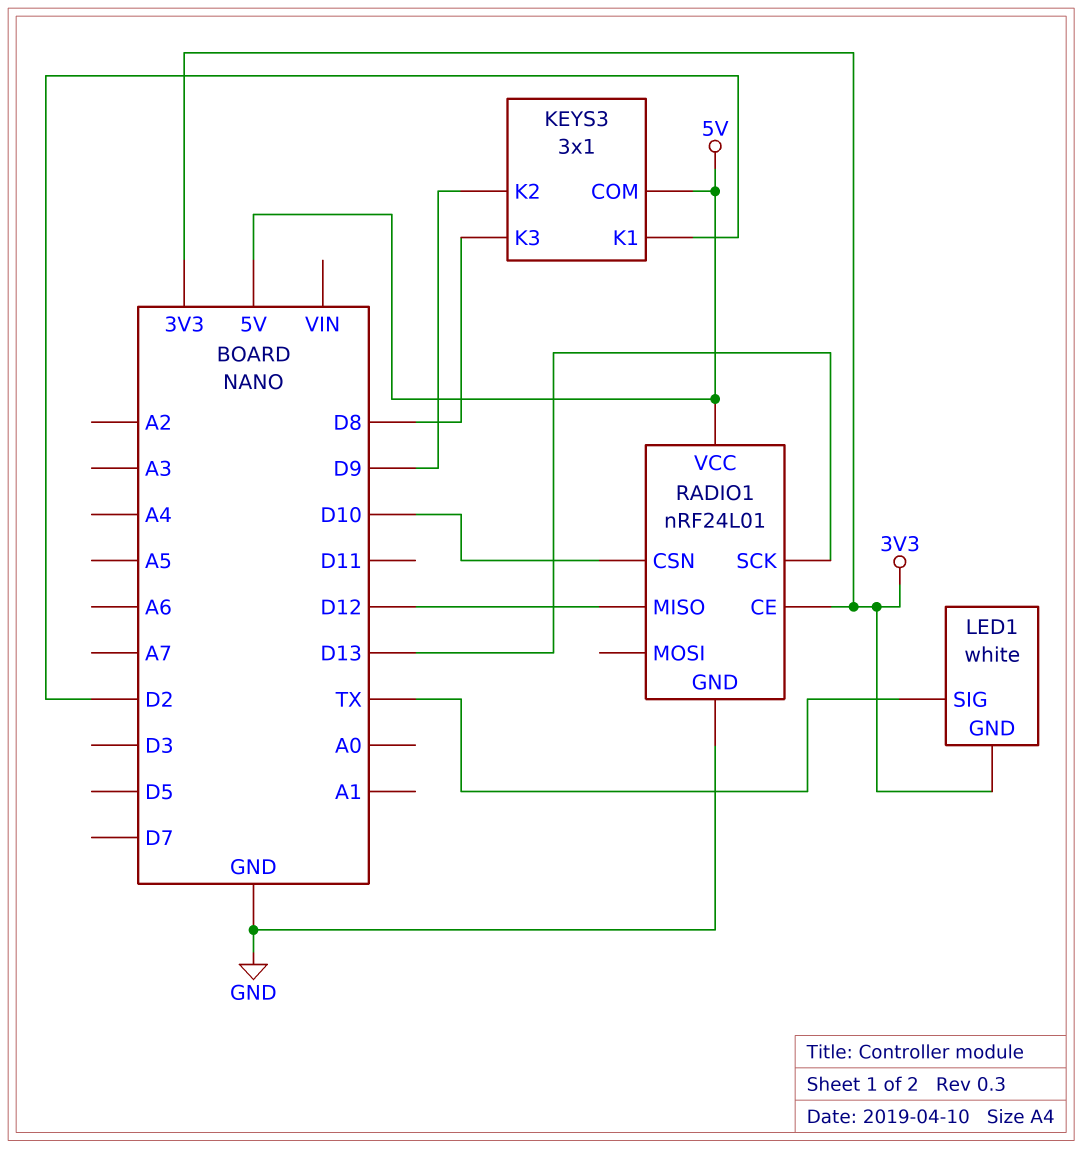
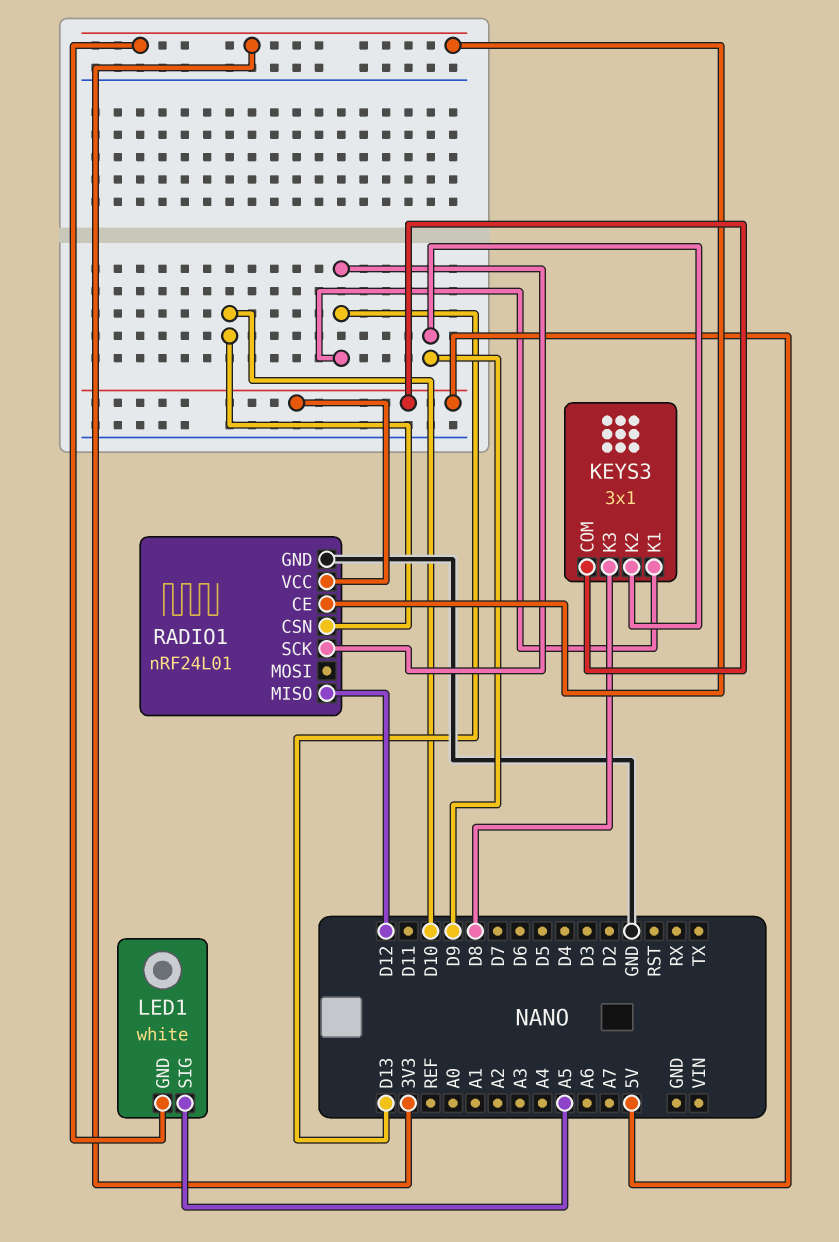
KEYS3 pin K1: D2 -> D13
LED1 pin SIG: TX -> A5

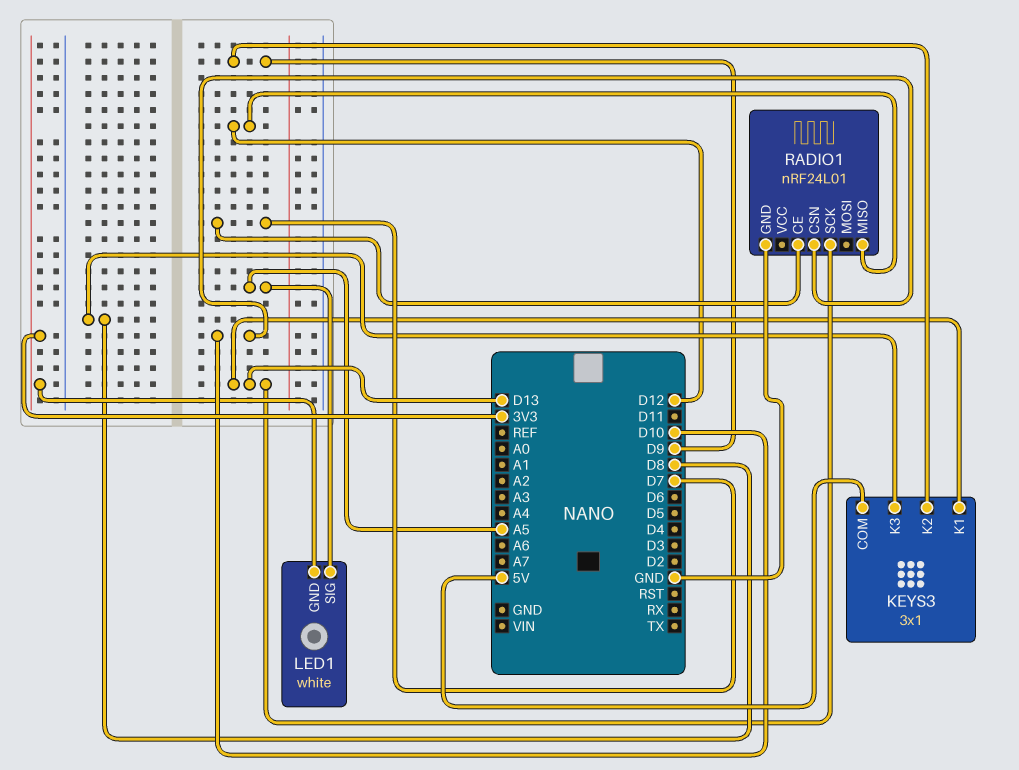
RADIO1 pin CE: 3V3 -> D7
RADIO1 pin VCC: 5V -> none

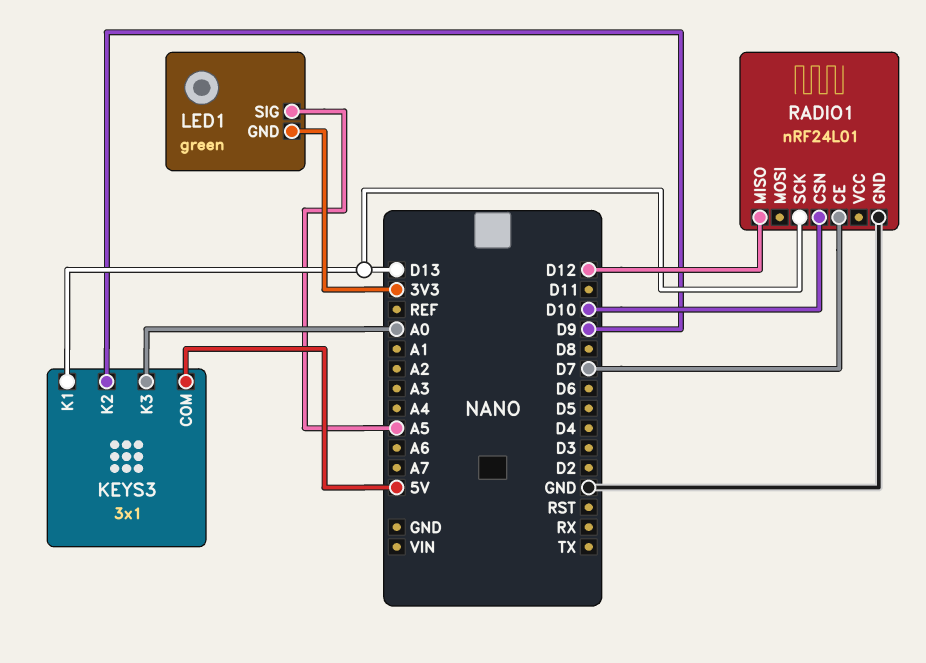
KEYS3 pin K3: D8 -> A0
LED1: white -> green

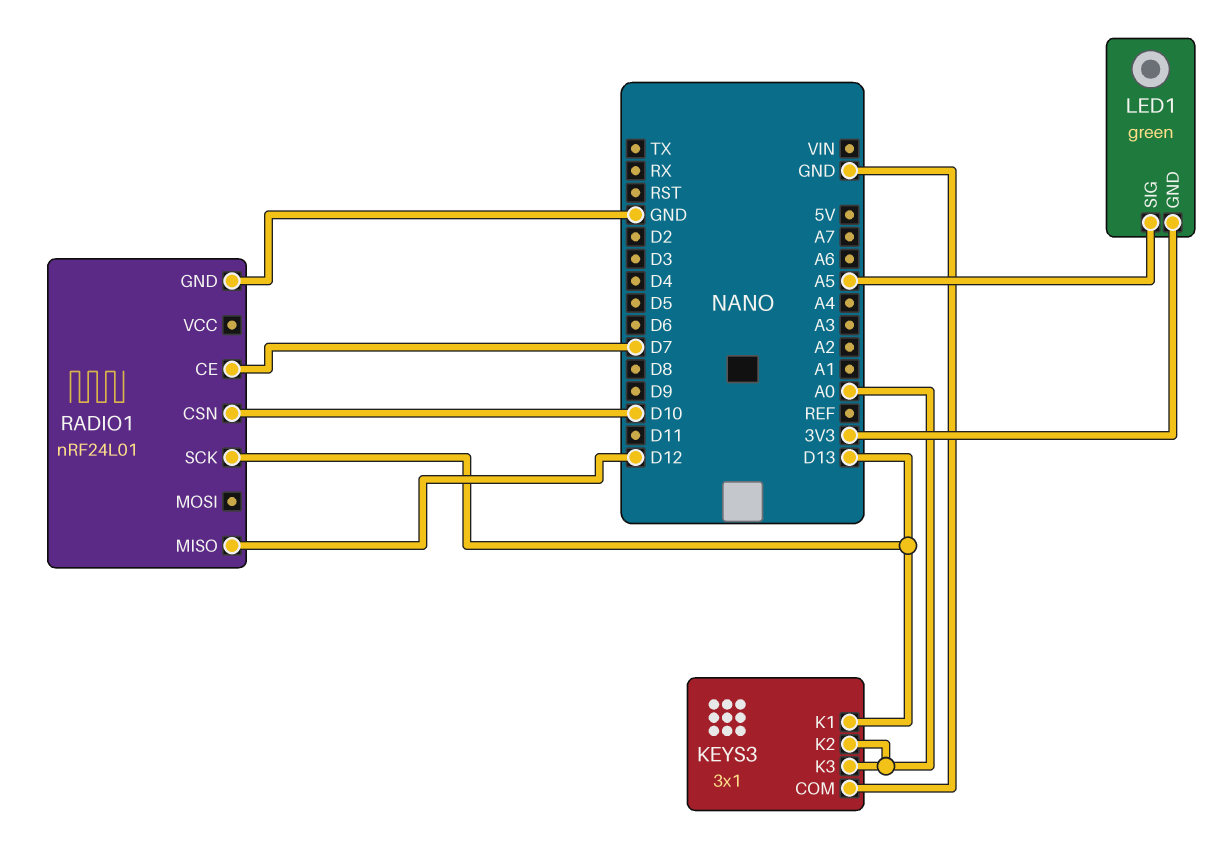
KEYS3 pin COM: 5V -> GND
KEYS3 pin K2: D9 -> A0

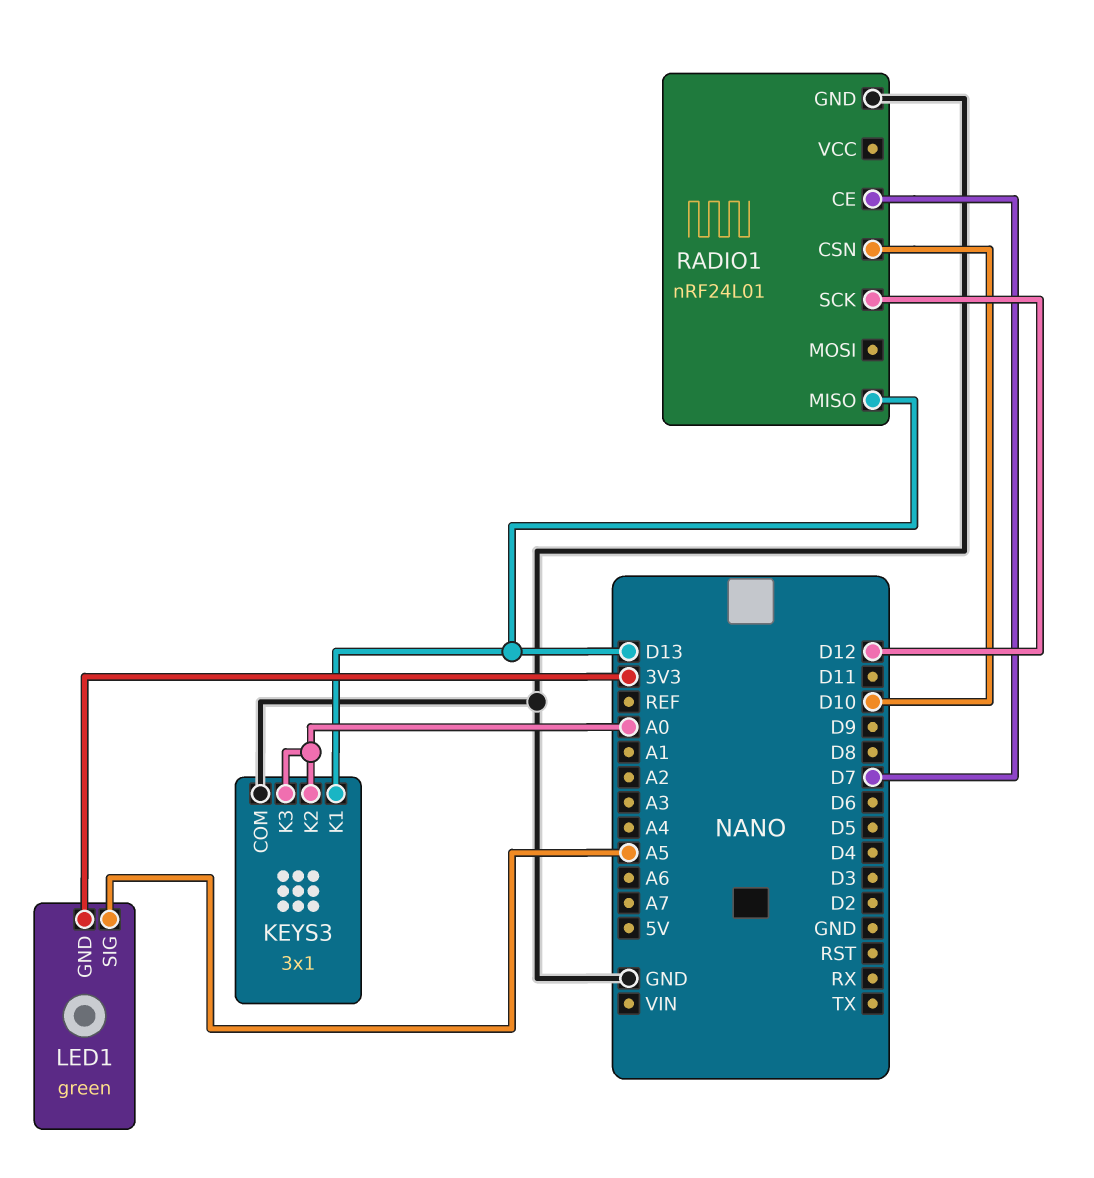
RADIO1 pin MISO: D12 -> D13
RADIO1 pin SCK: D13 -> D12

